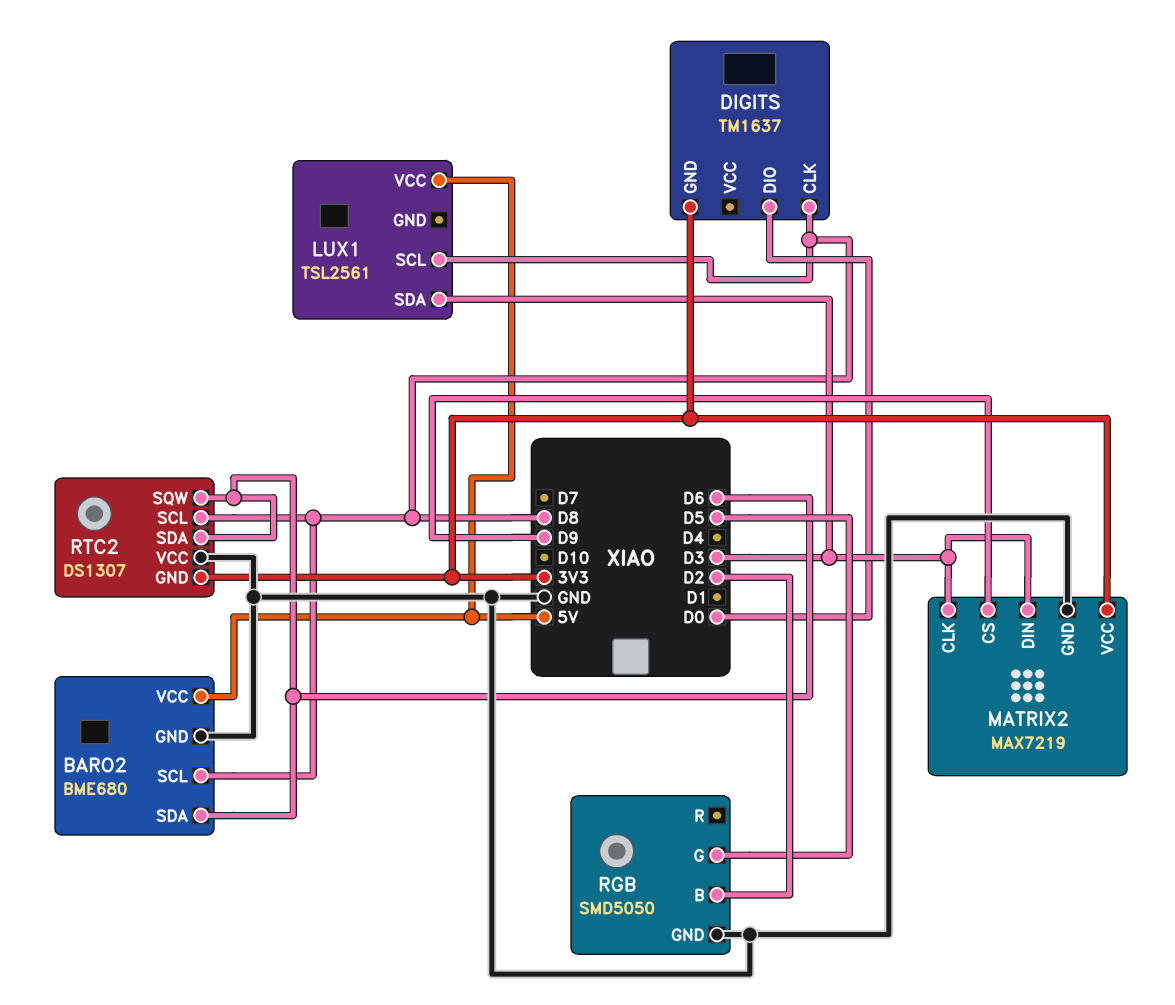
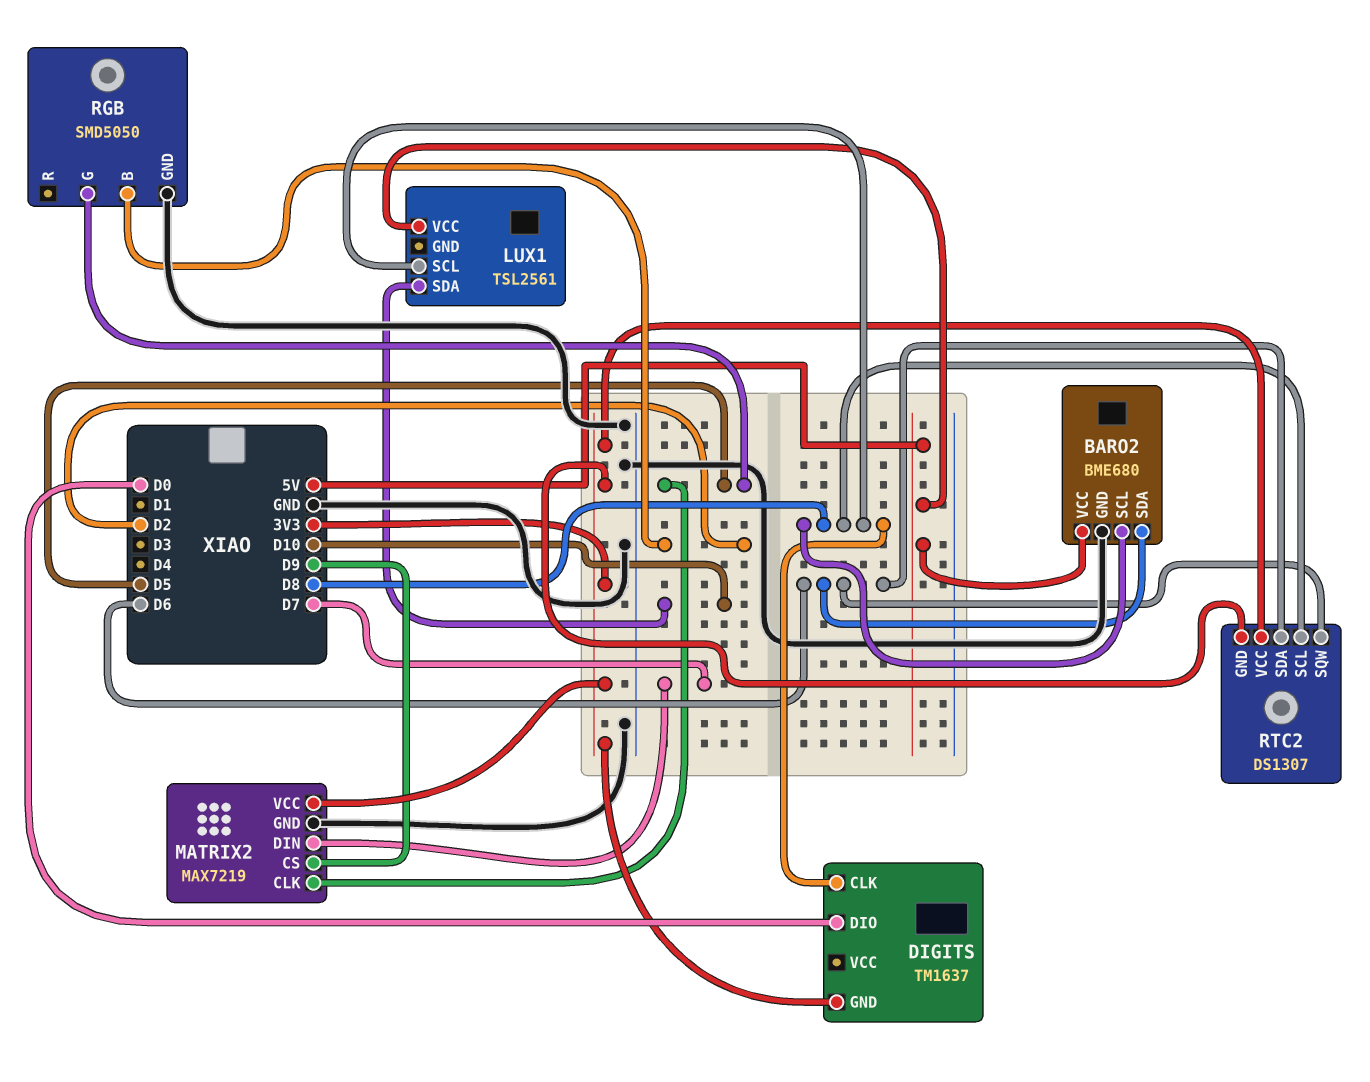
LUX1 pin SDA: D3 -> D10
MATRIX2 pin CLK: D3 -> D5
MATRIX2 pin DIN: D3 -> D7
RTC2 pin VCC: GND -> 3V3

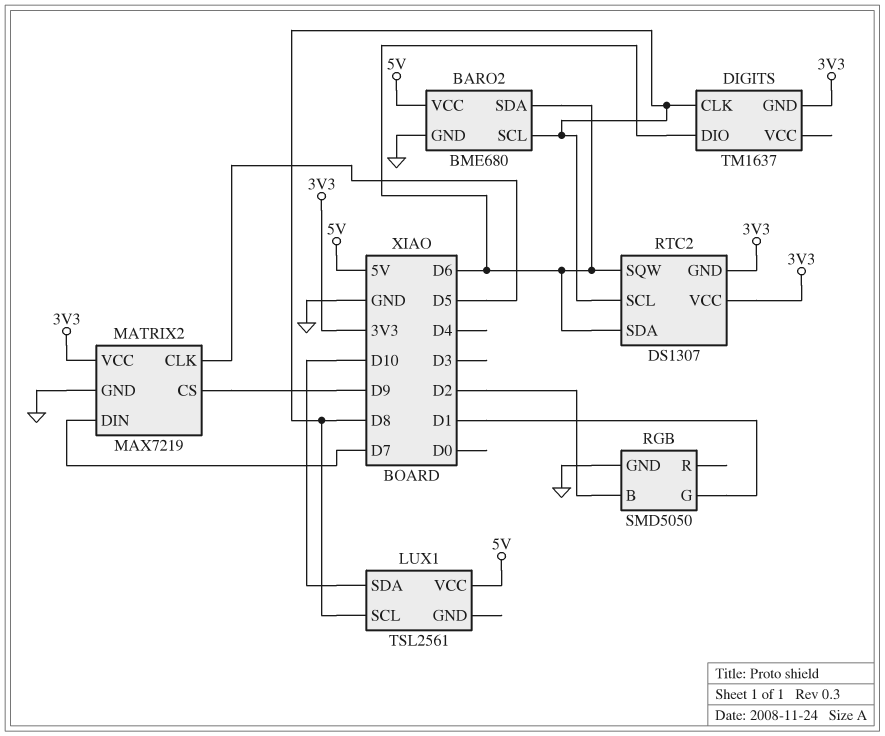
DIGITS pin DIO: D0 -> D6
RGB pin G: D5 -> D1

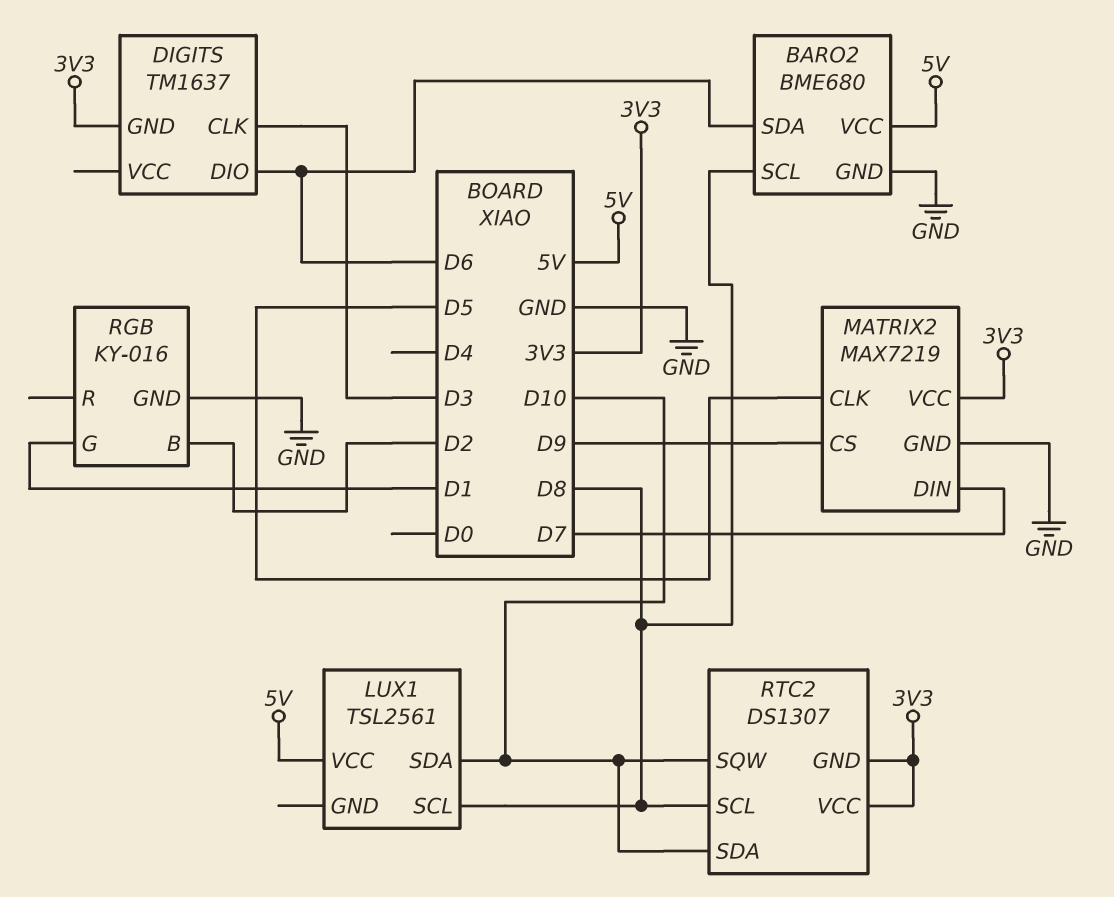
DIGITS pin CLK: D8 -> D3
RGB: SMD5050 -> KY-016
RTC2 pin SDA: D6 -> D10
RTC2 pin SQW: D6 -> D10

